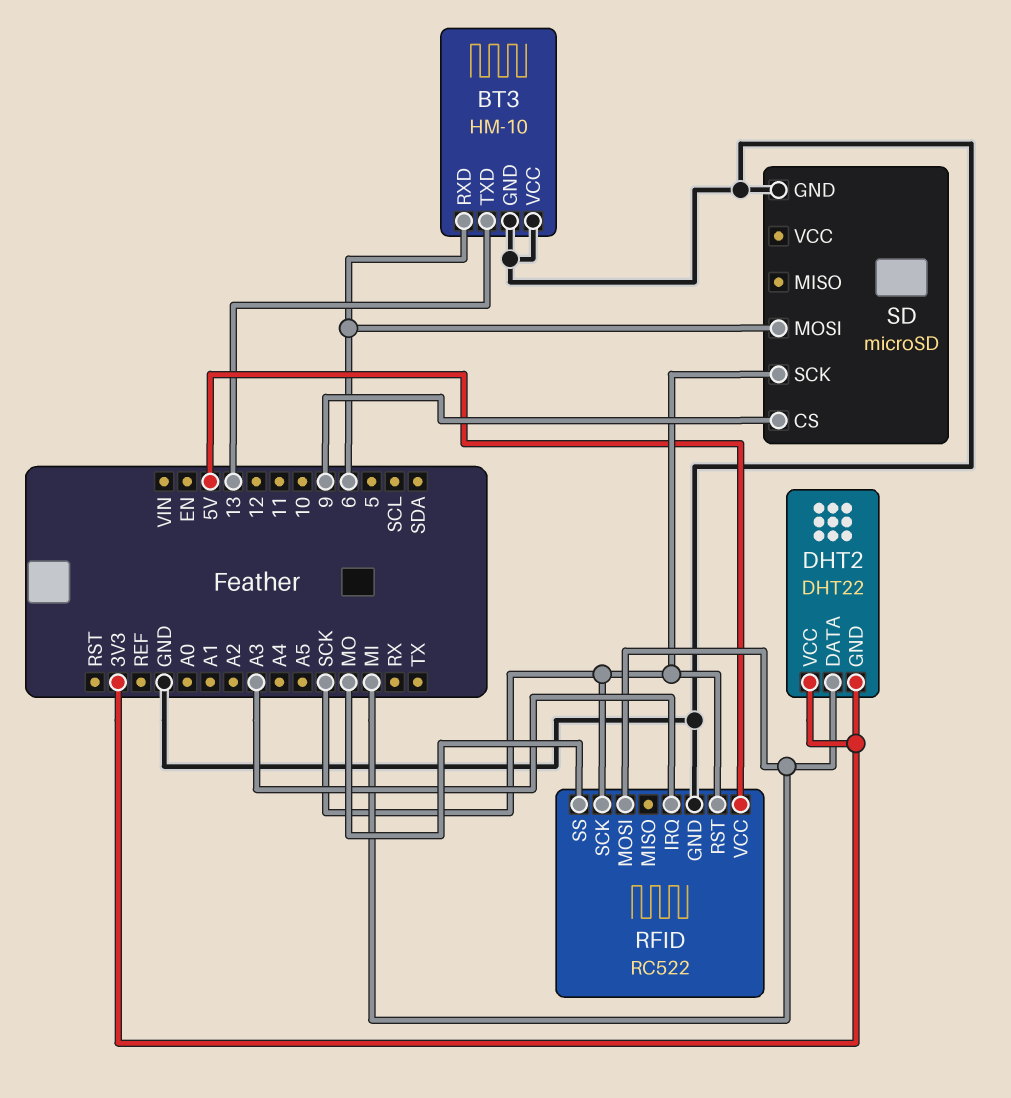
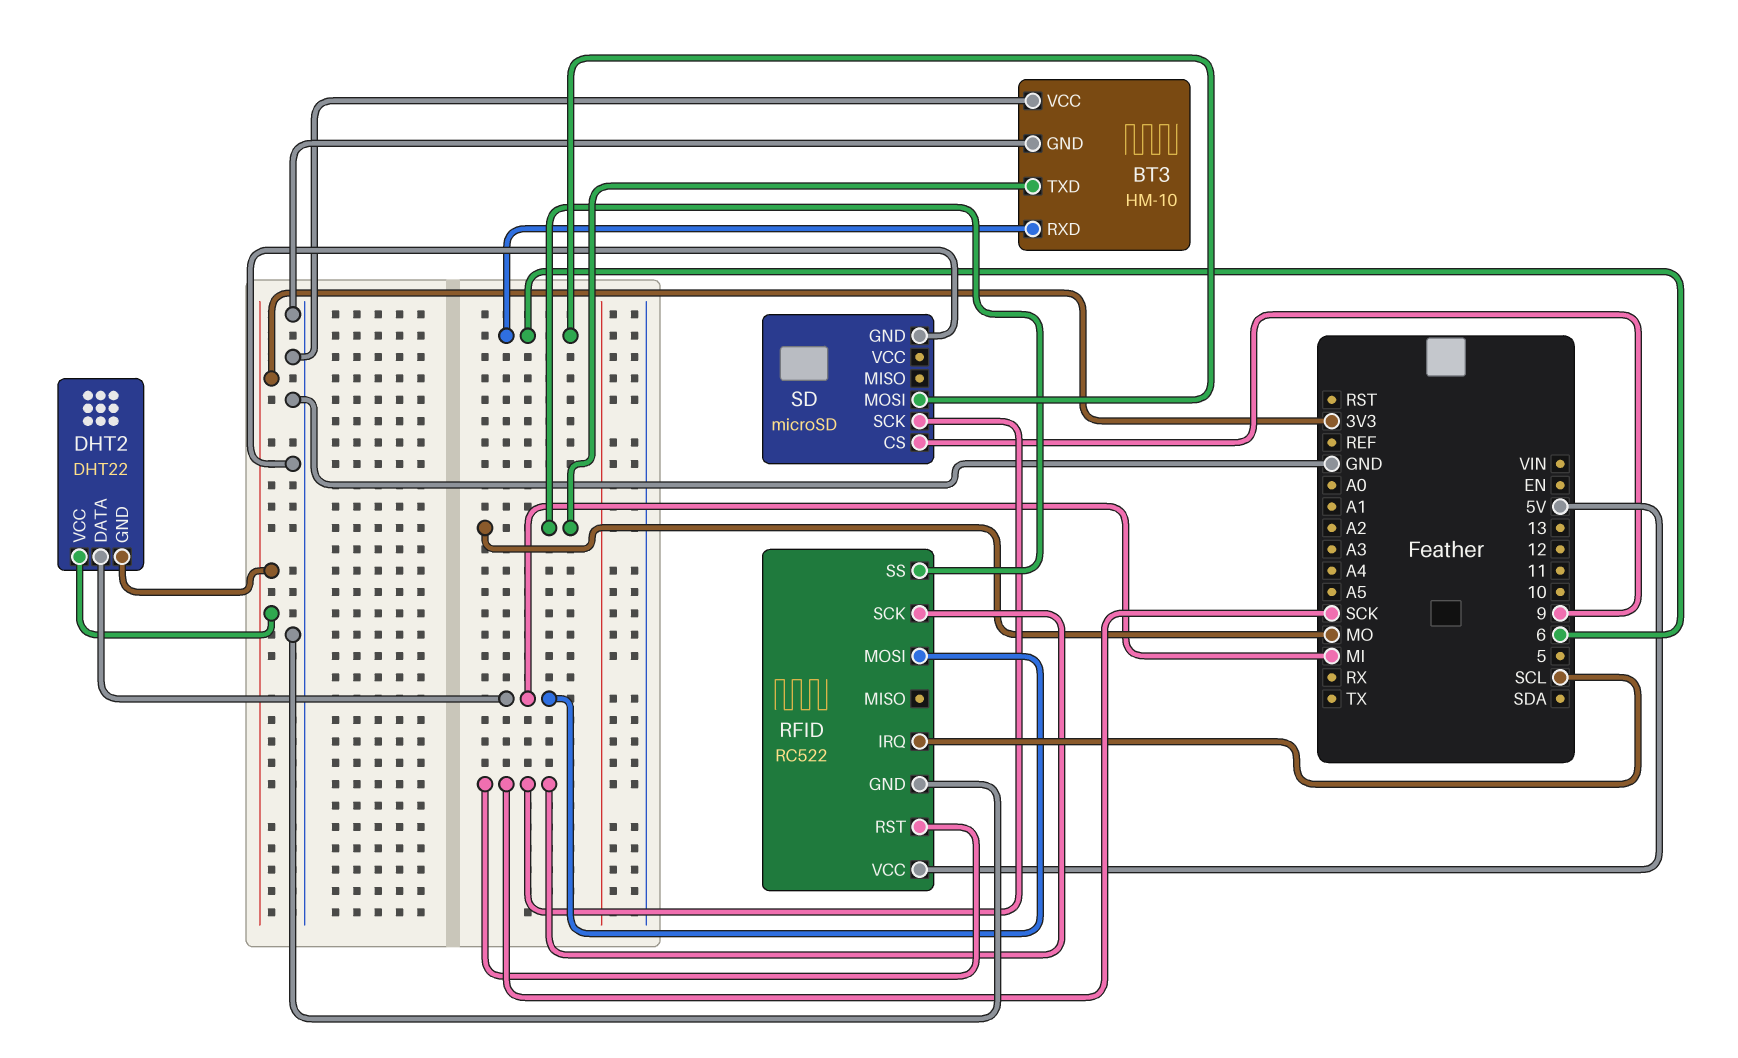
BT3 pin TXD: 13 -> MO
RFID pin IRQ: A3 -> SCL

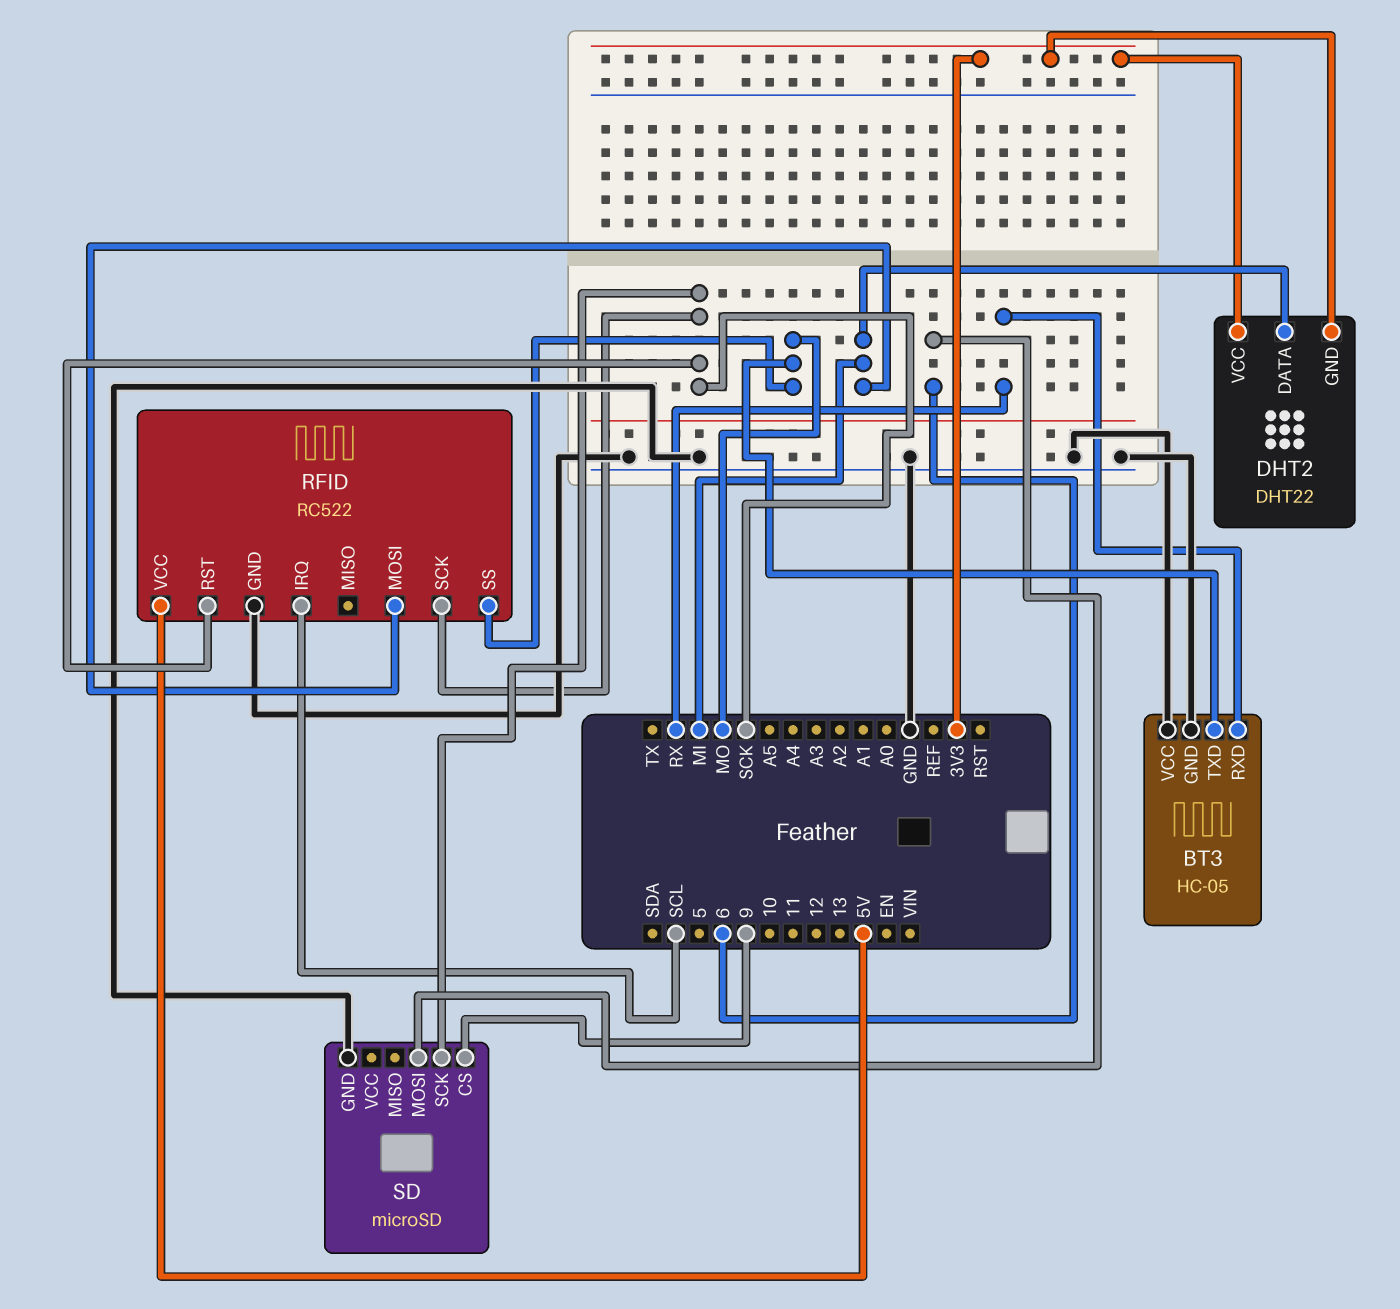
BT3: HM-10 -> HC-05
BT3 pin RXD: 6 -> RX

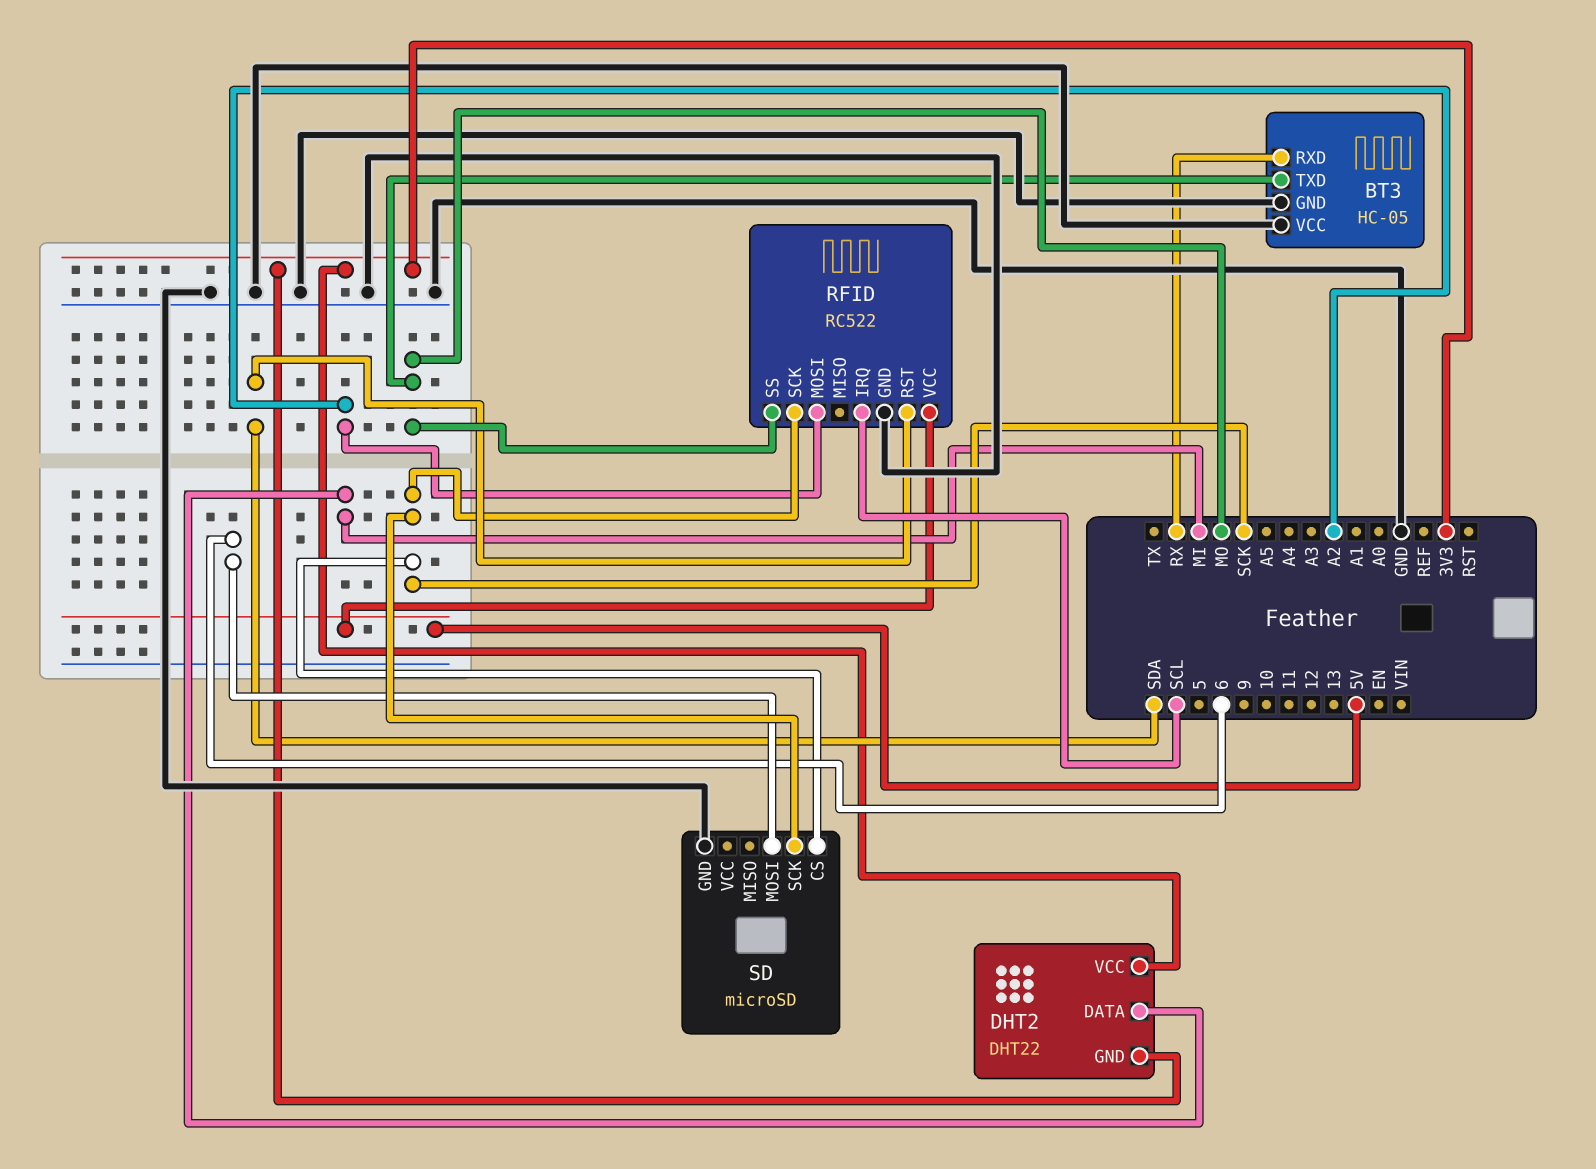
RFID pin MOSI: MI -> A2
RFID pin RST: SCK -> SDA
SD pin CS: 9 -> SCK

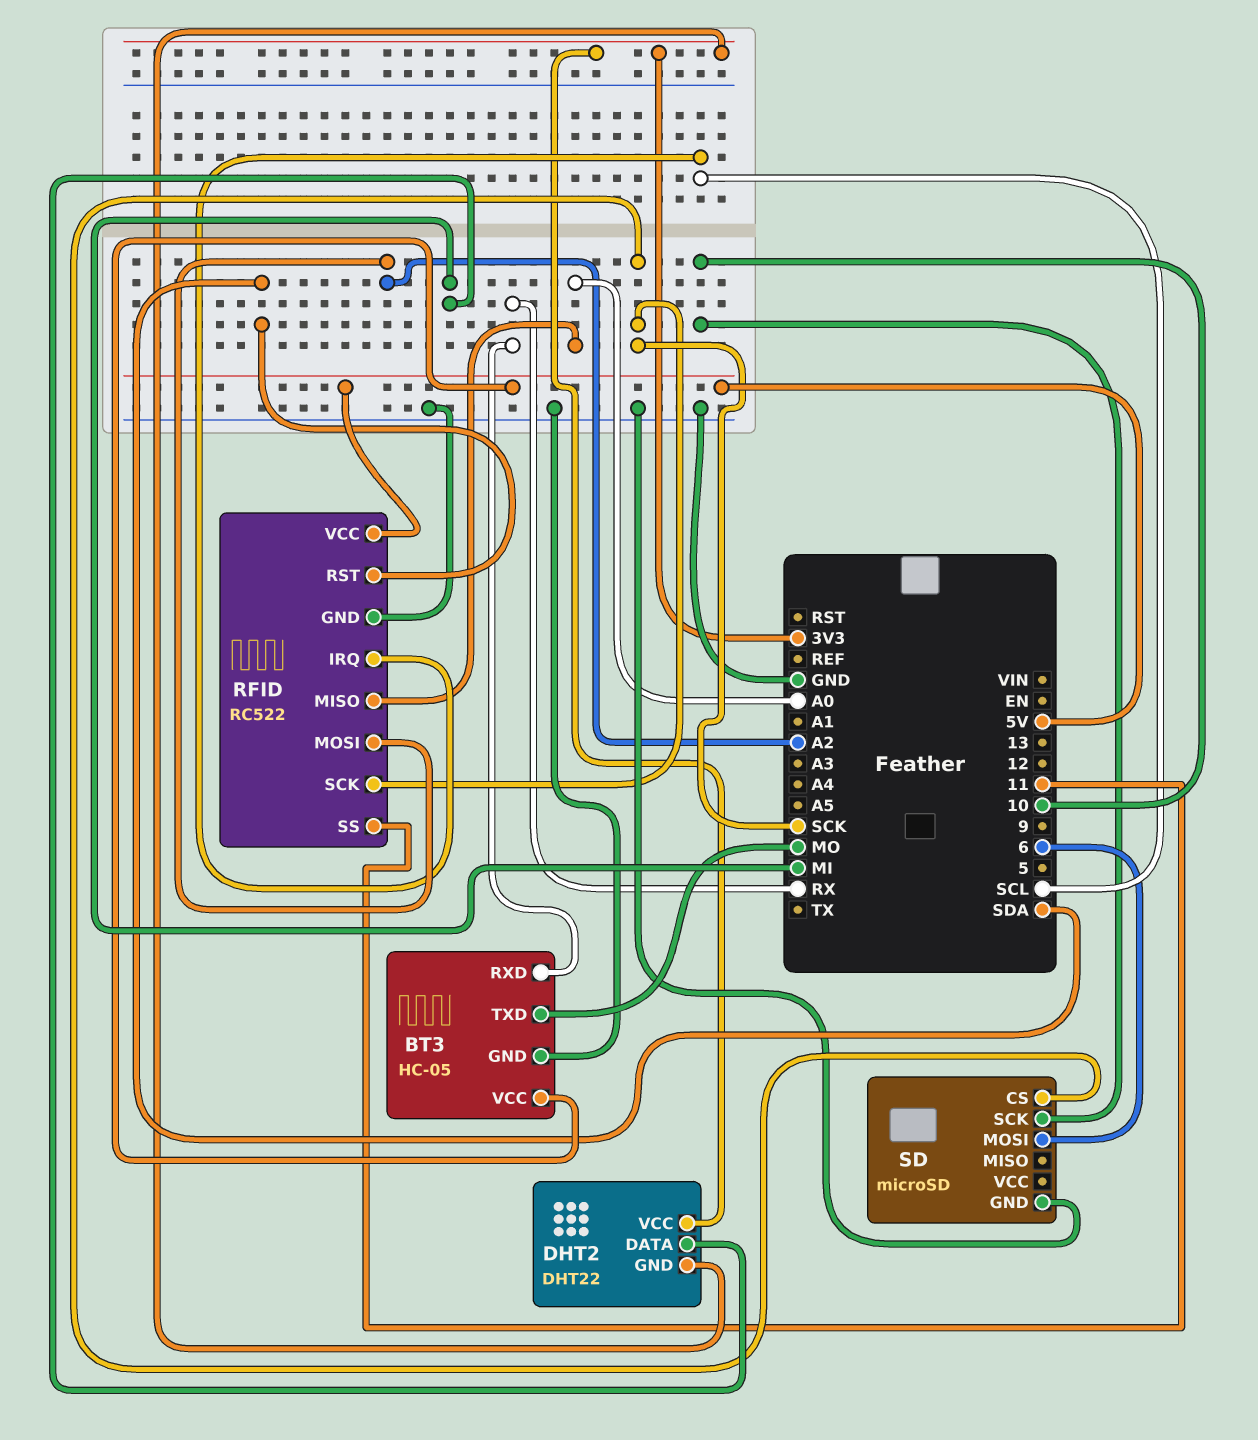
BT3 pin VCC: GND -> 5V
RFID pin MISO: none -> A0
RFID pin SS: MO -> 11
SD pin SCK: SCK -> 10

